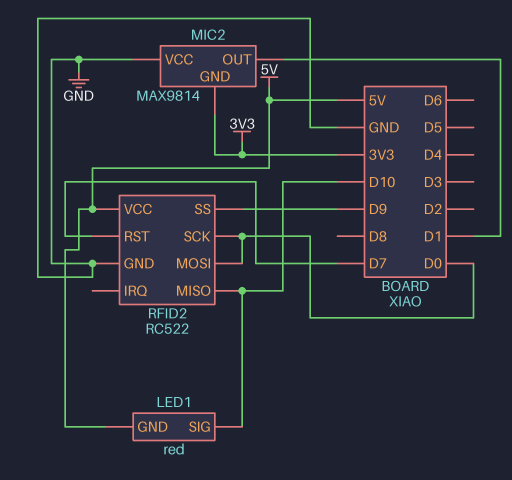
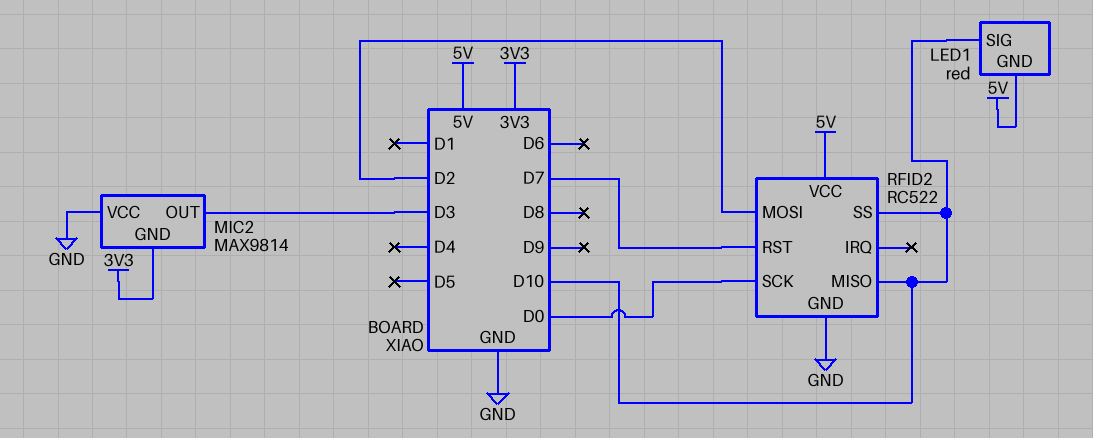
MIC2 pin OUT: D1 -> D3
RFID2 pin MOSI: D0 -> D2
RFID2 pin SS: D9 -> D10

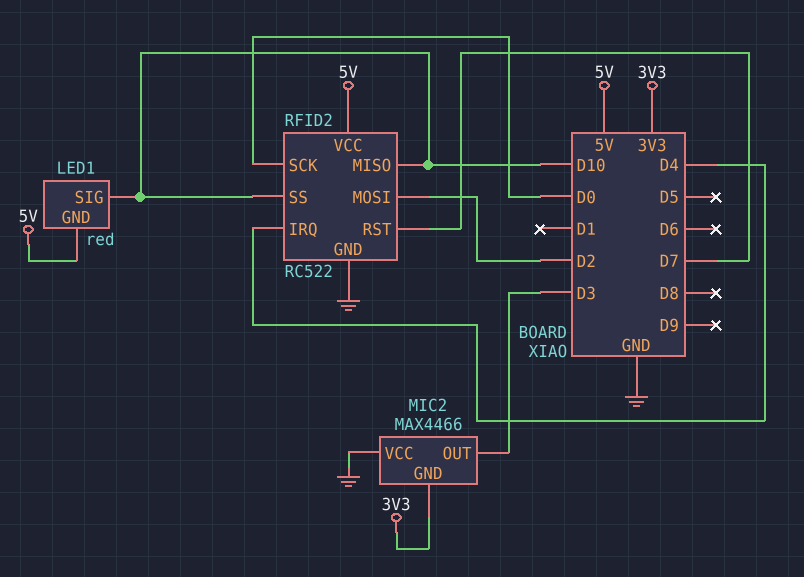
MIC2: MAX9814 -> MAX4466
RFID2 pin IRQ: none -> D4

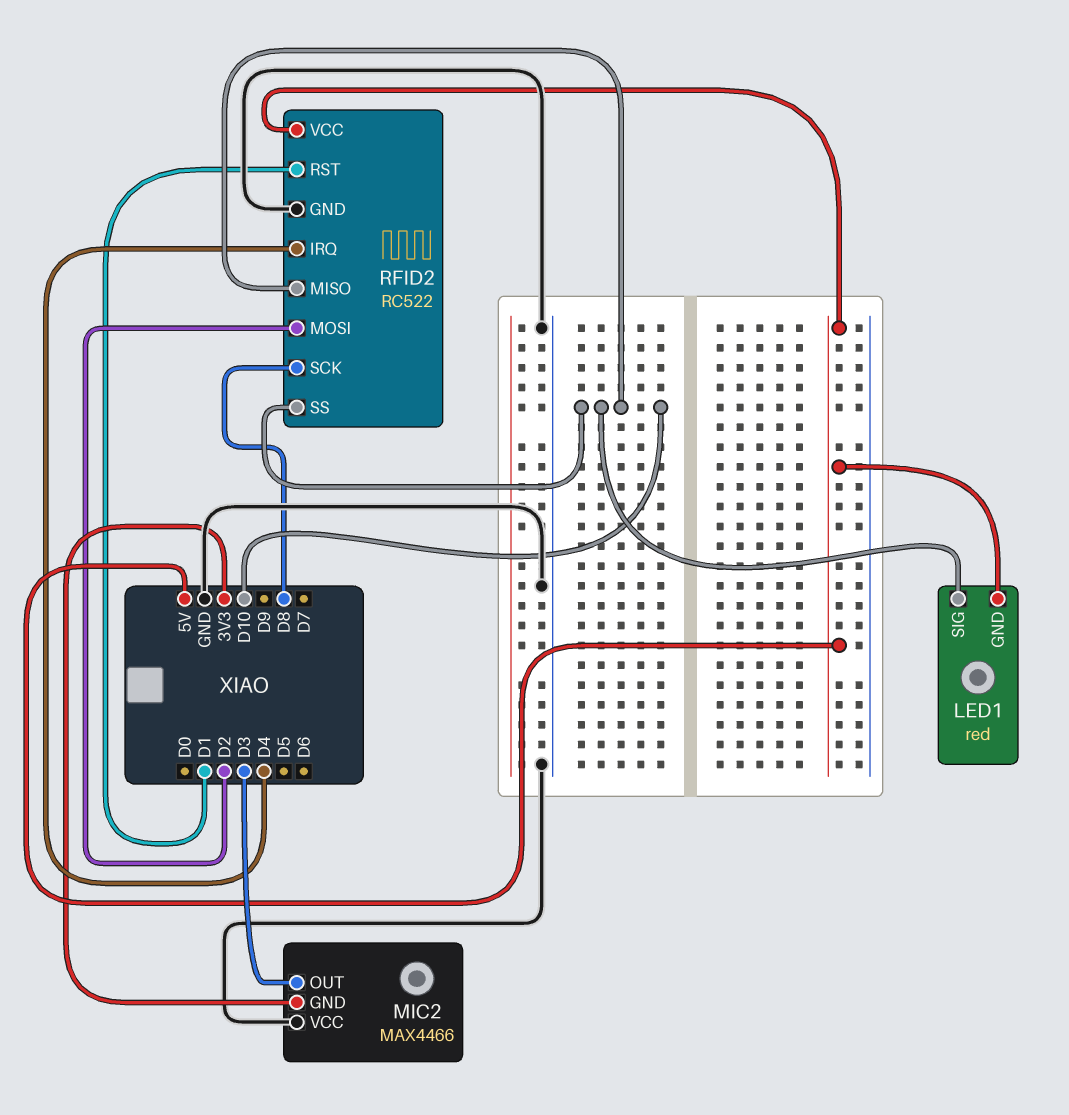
RFID2 pin RST: D7 -> D1
RFID2 pin SCK: D0 -> D8

